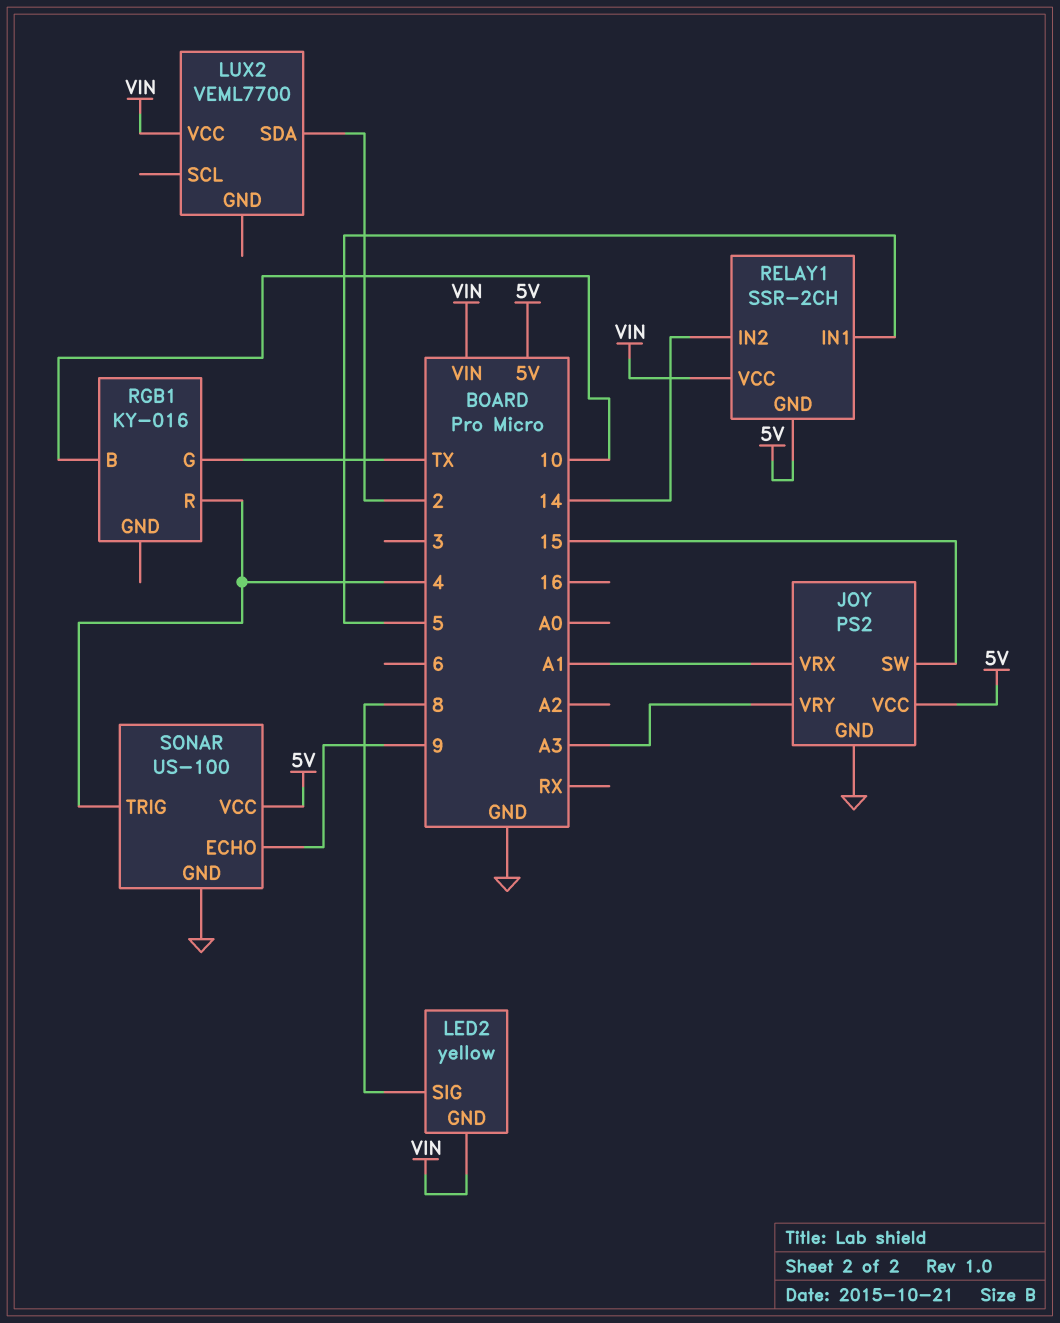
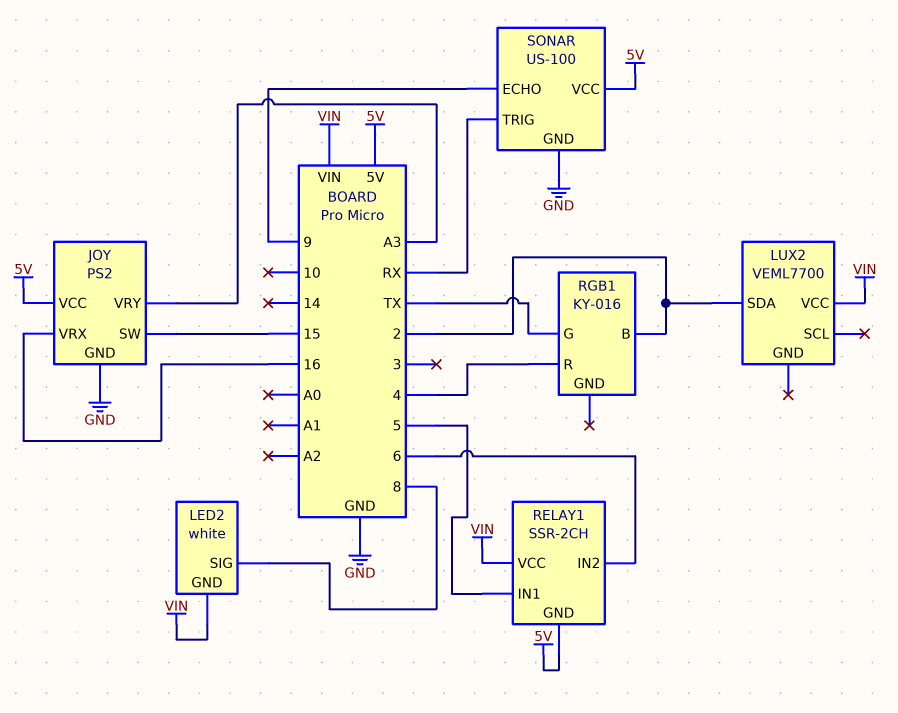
JOY pin VRX: A1 -> 16
LED2: yellow -> white
RELAY1 pin IN2: 14 -> 6
RGB1 pin B: 10 -> 2
SONAR pin TRIG: 4 -> RX

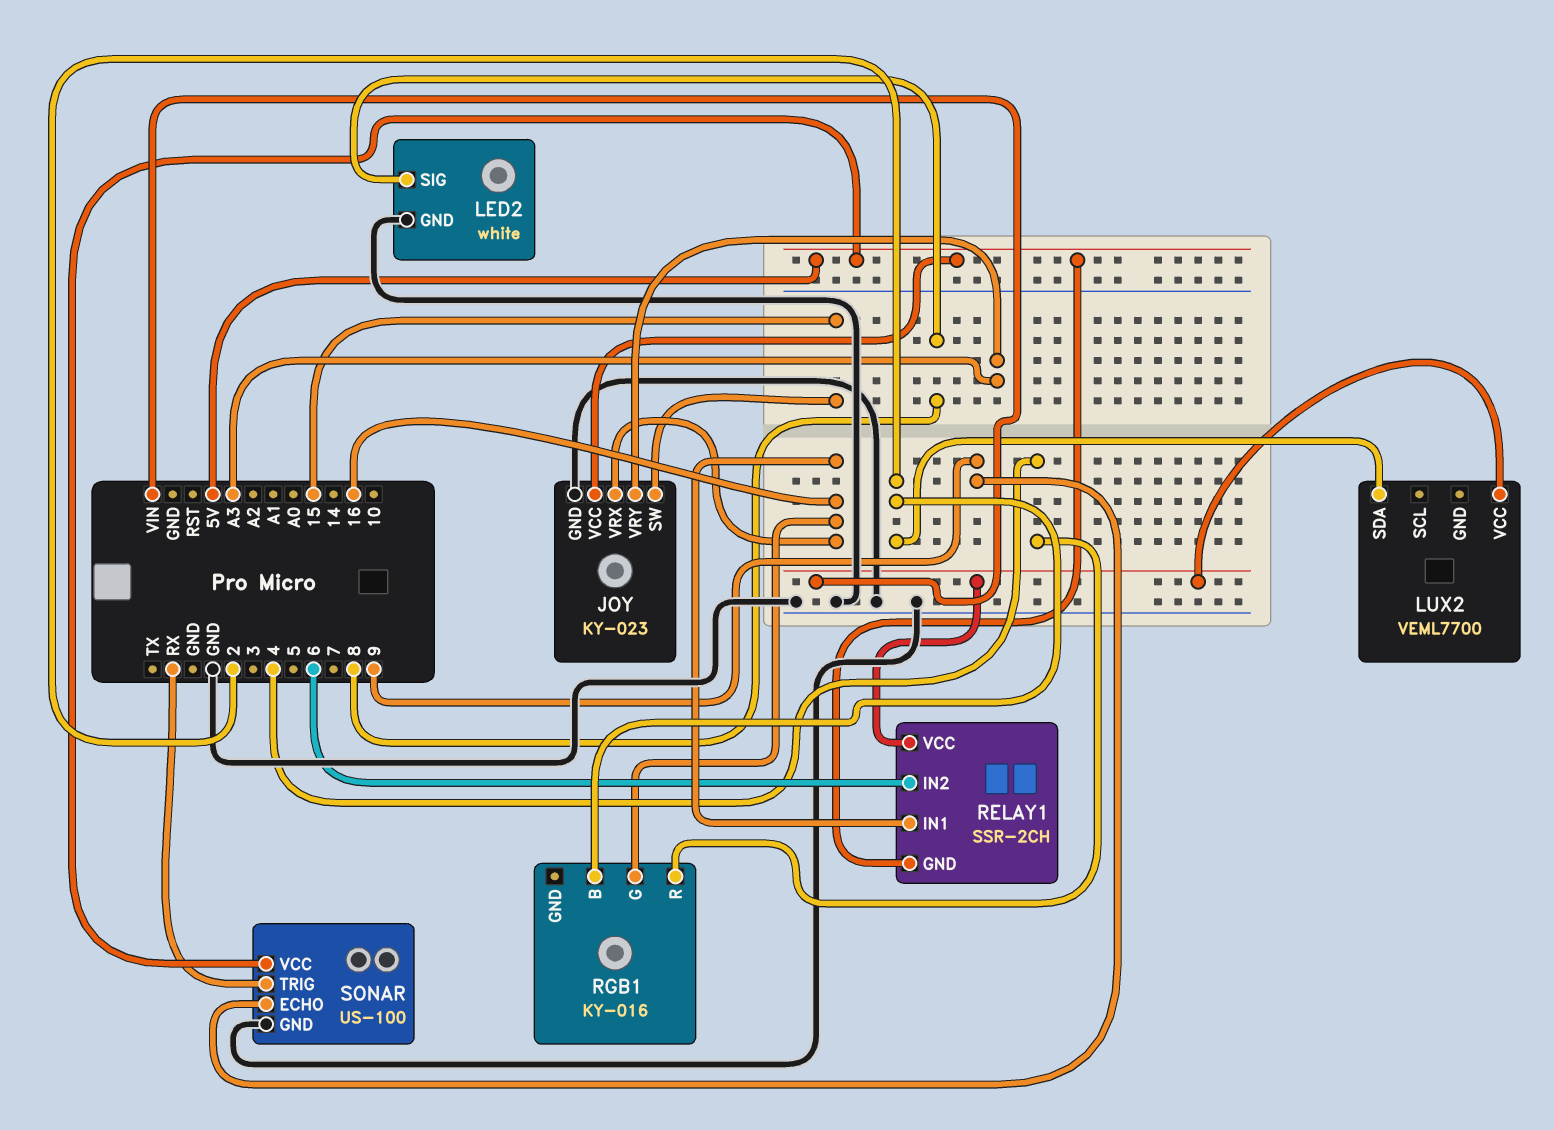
JOY: PS2 -> KY-023
LED2 pin GND: VIN -> GND
RELAY1 pin IN1: 5 -> 16
RGB1 pin G: TX -> 16

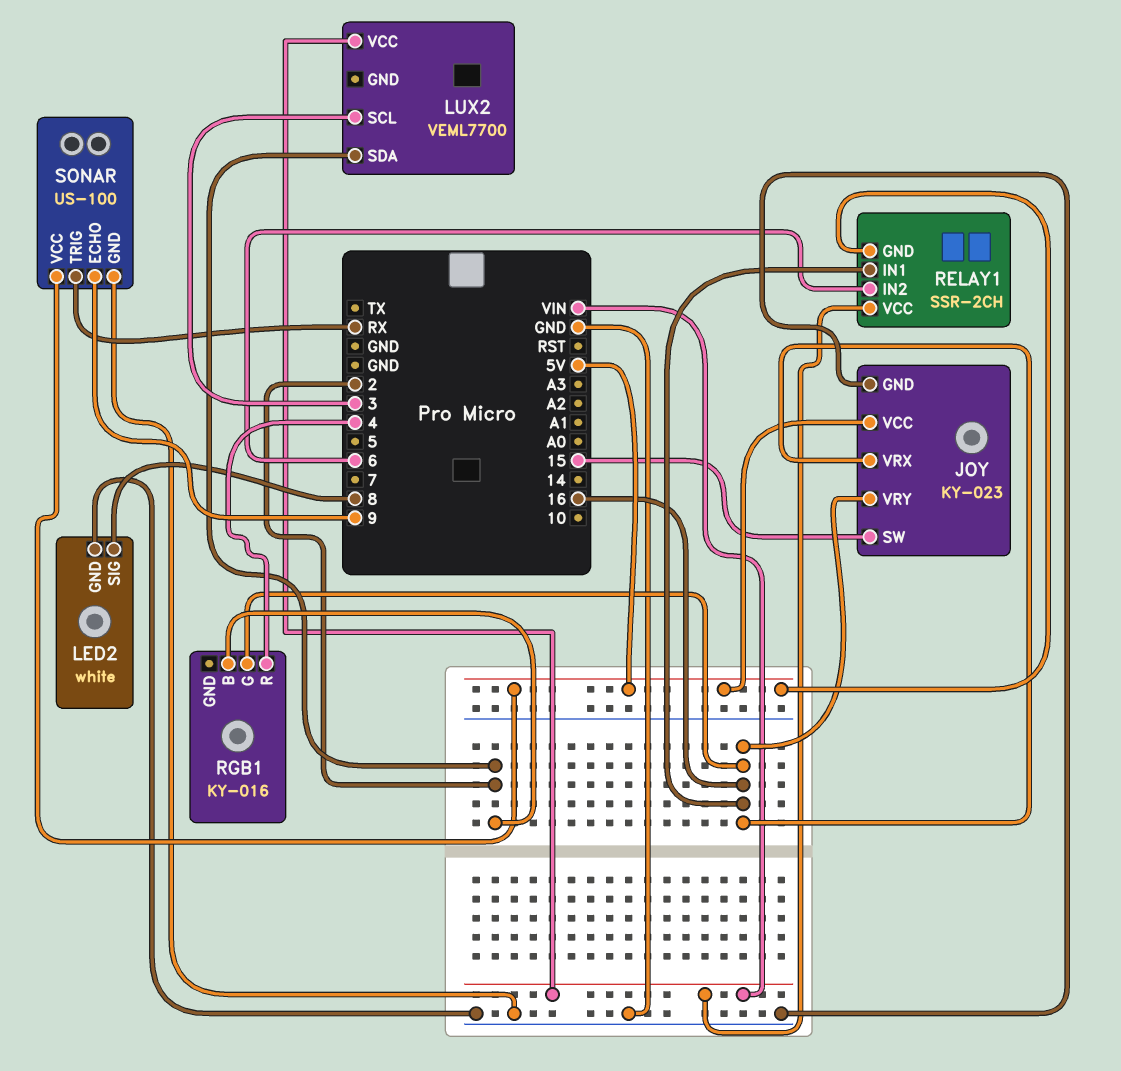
JOY pin VRY: A3 -> 16
LUX2 pin SCL: none -> 3

